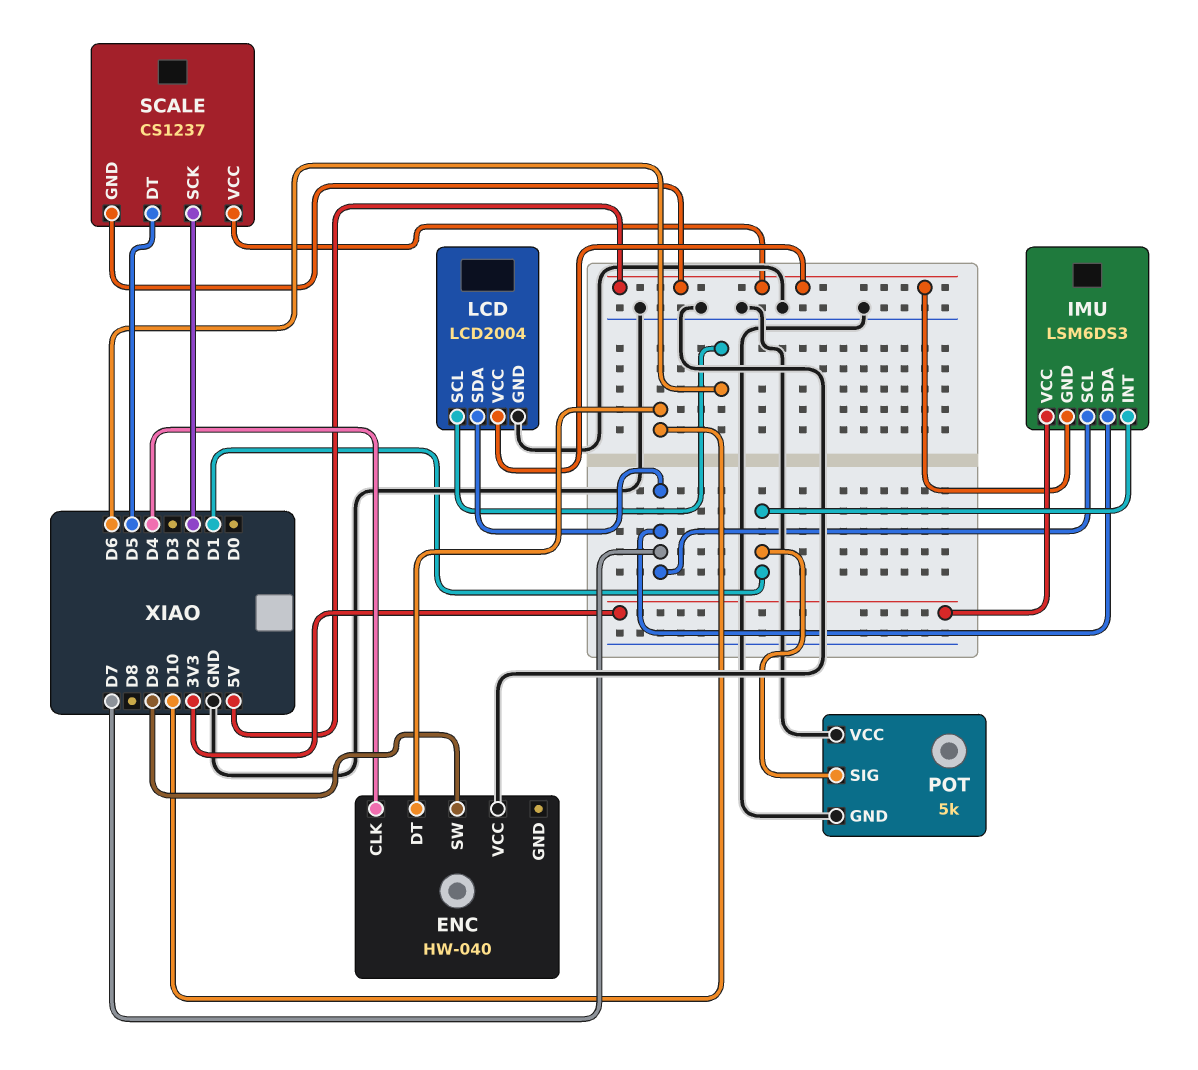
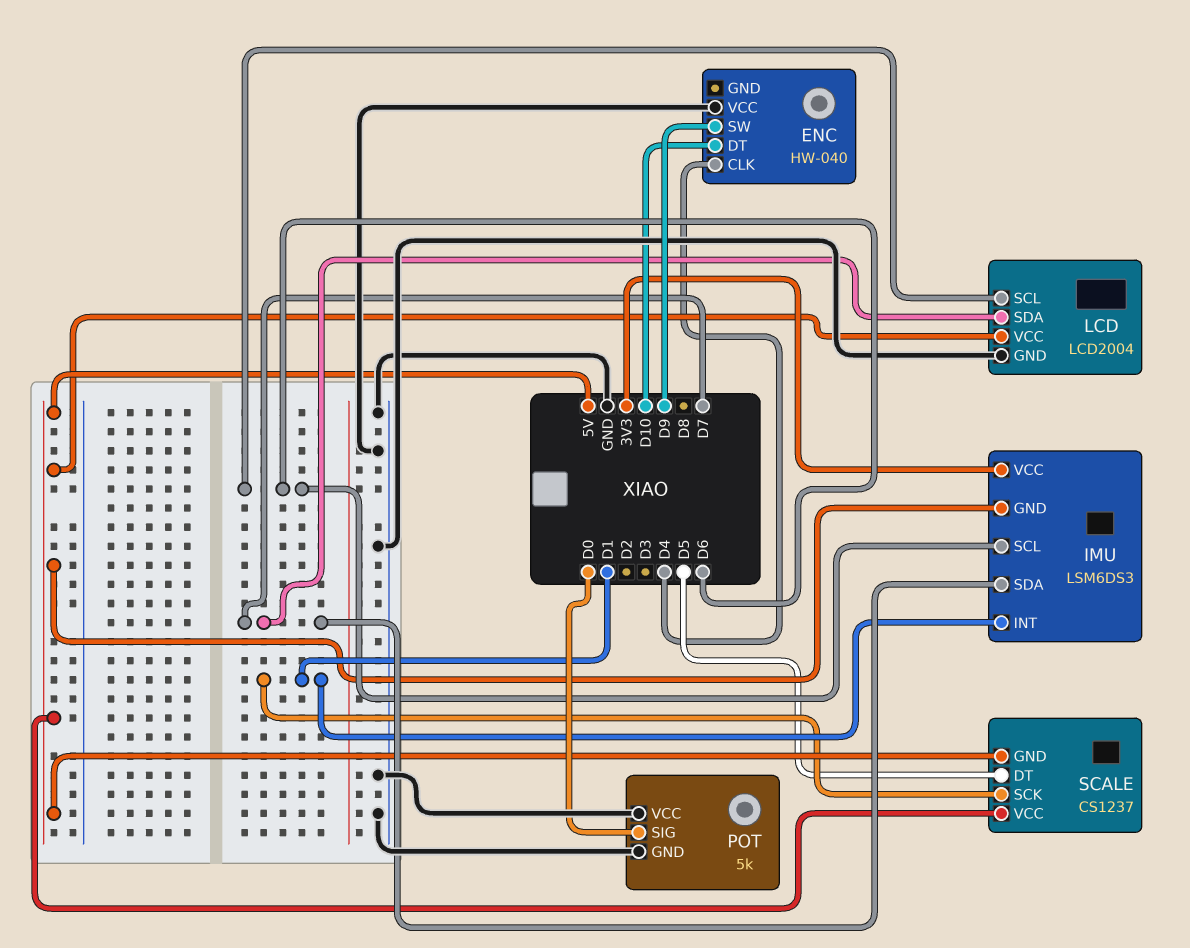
IMU pin SCL: D7 -> D6
POT pin SIG: D1 -> D0
SCALE pin SCK: D2 -> D1

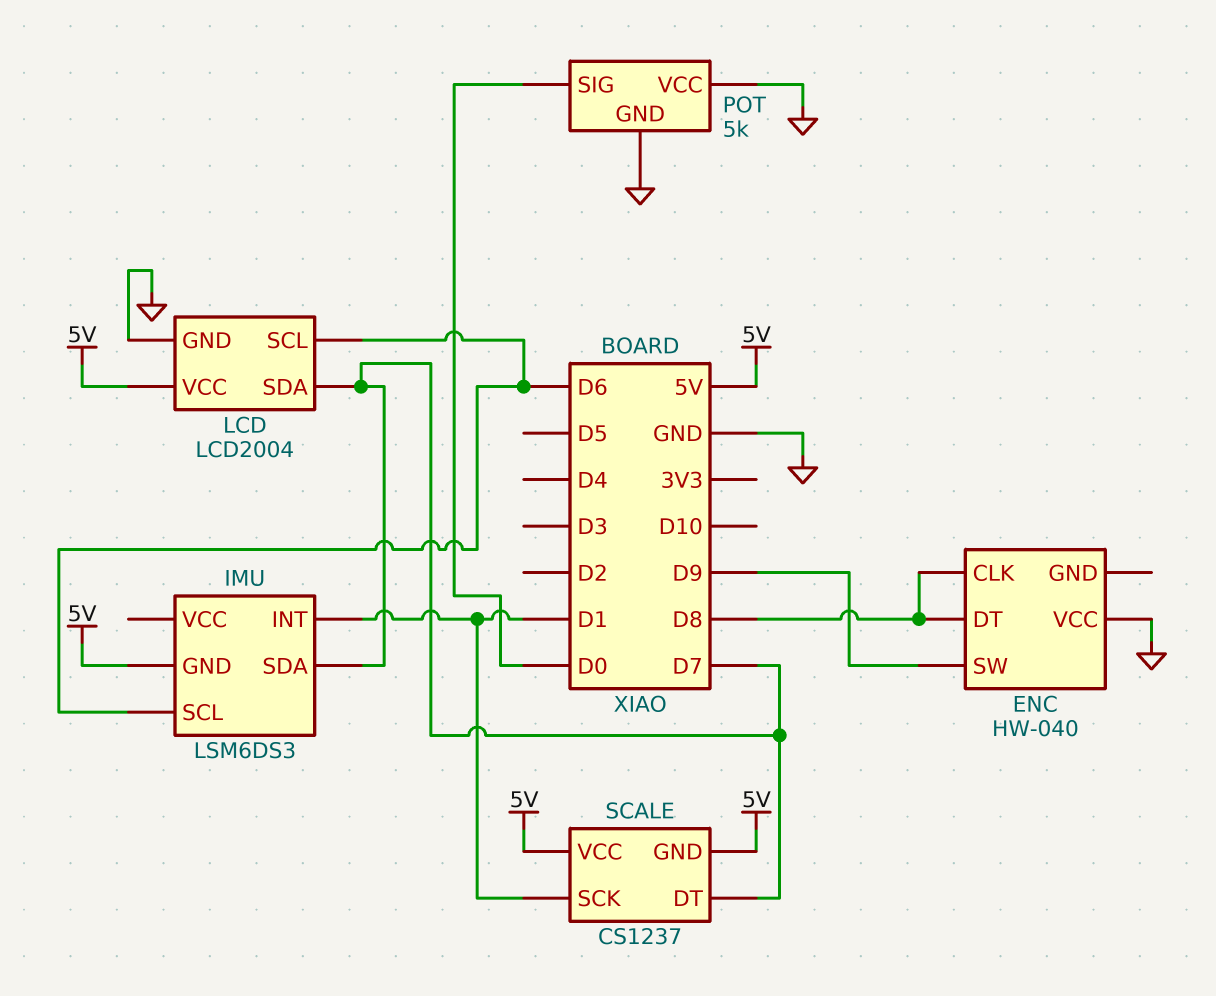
ENC pin CLK: D4 -> D8
ENC pin DT: D10 -> D8
IMU pin VCC: 3V3 -> none
SCALE pin DT: D5 -> D7

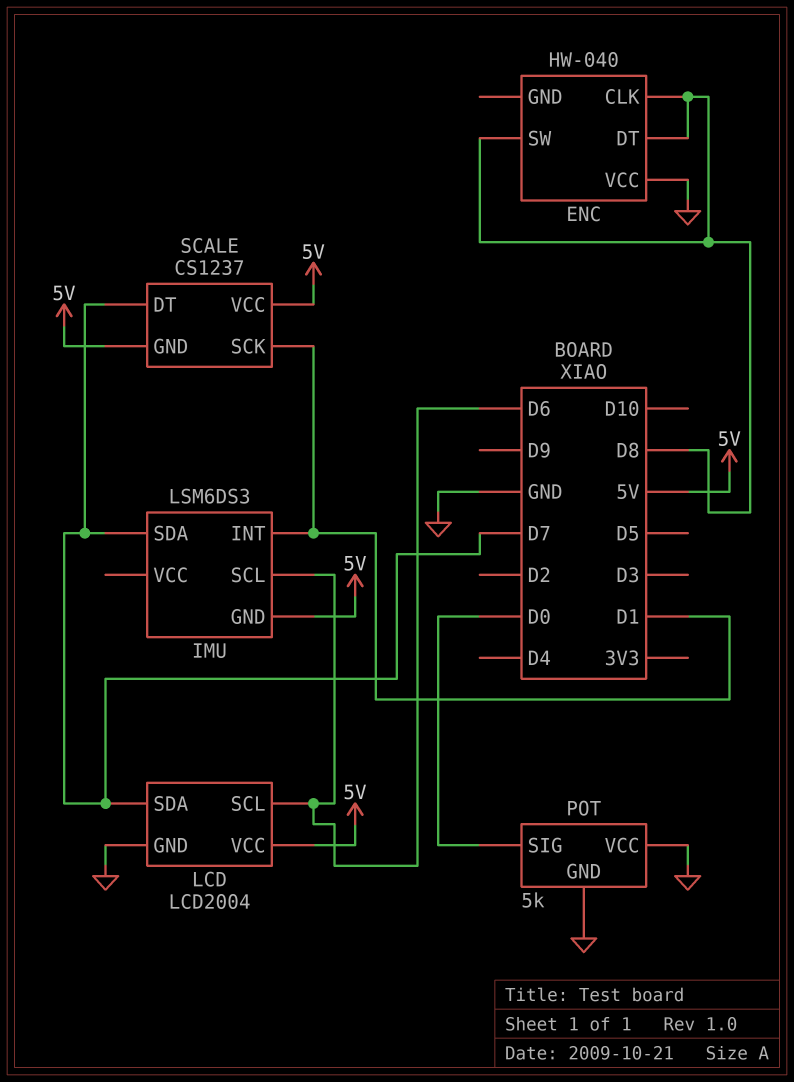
ENC pin SW: D9 -> D8

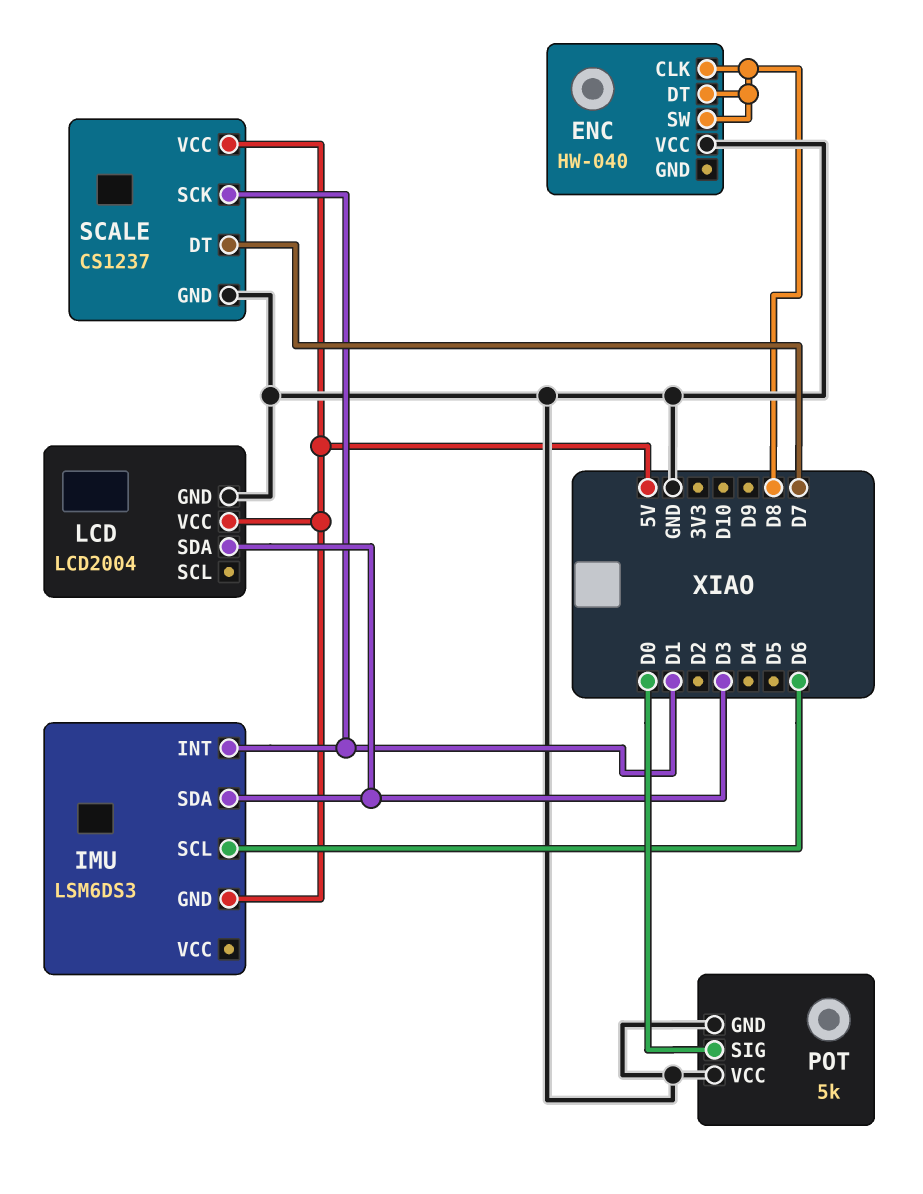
IMU pin SDA: D7 -> D3
LCD pin SCL: D6 -> none
LCD pin SDA: D7 -> D3
SCALE pin GND: 5V -> GND

